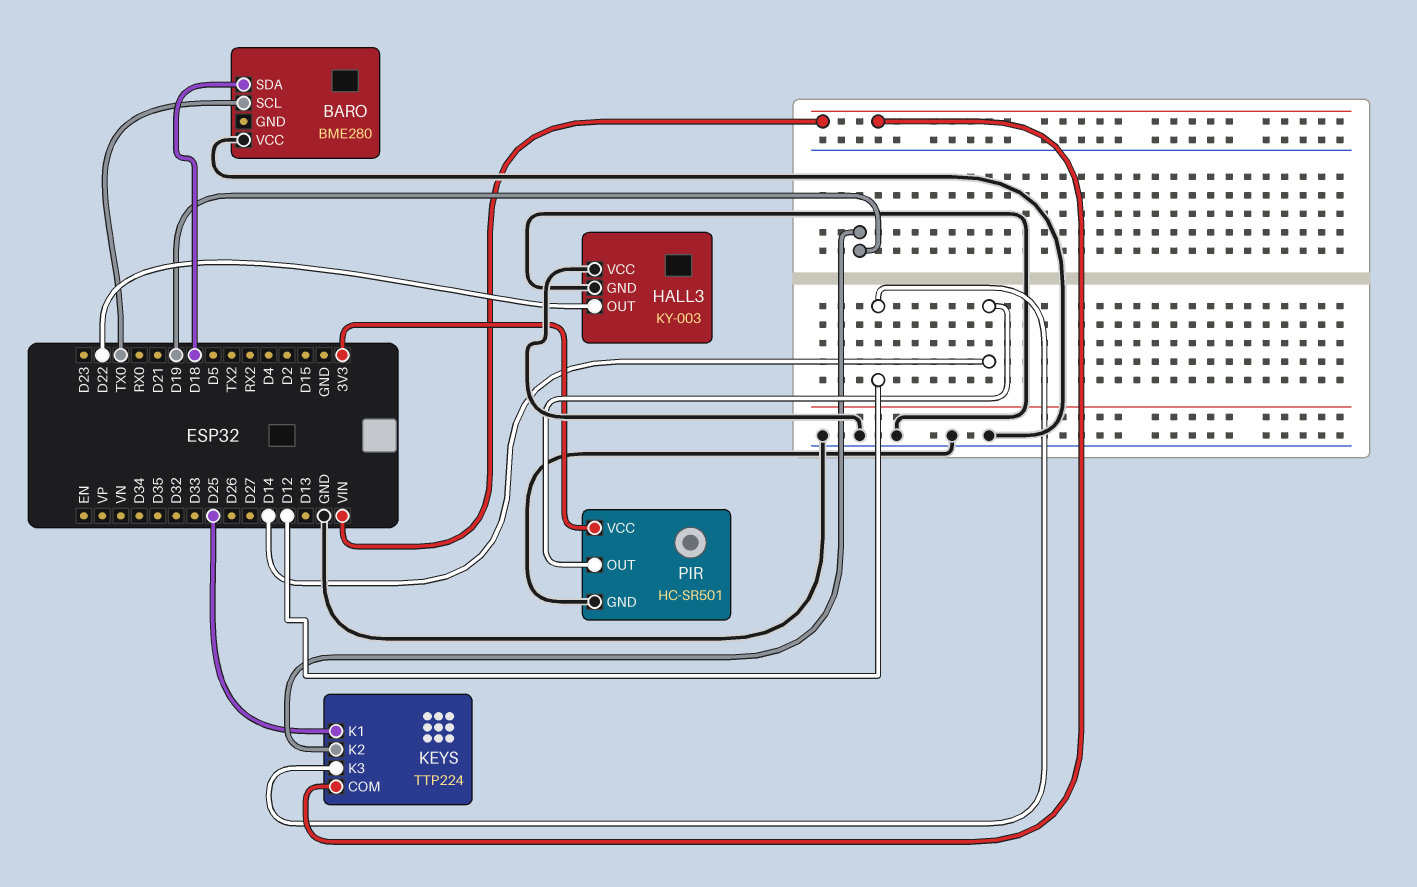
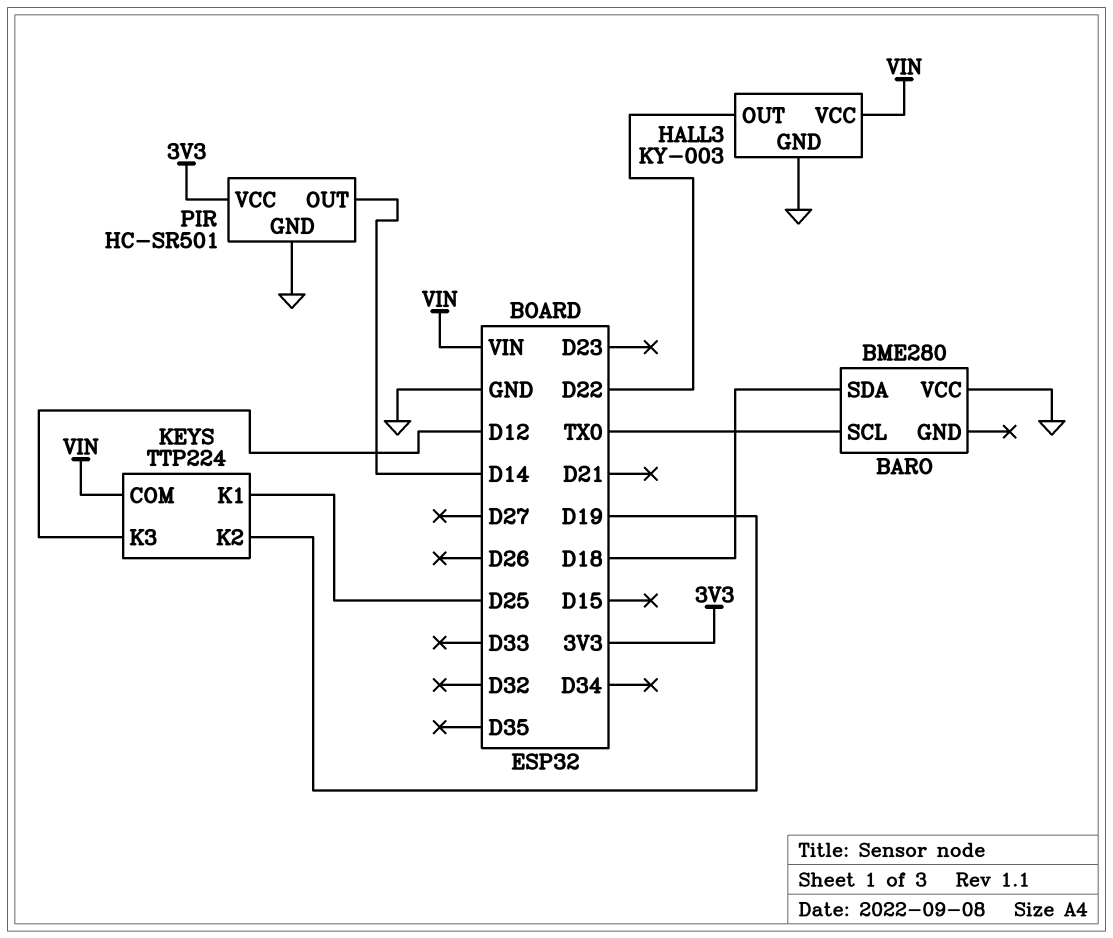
HALL3 pin VCC: GND -> VIN

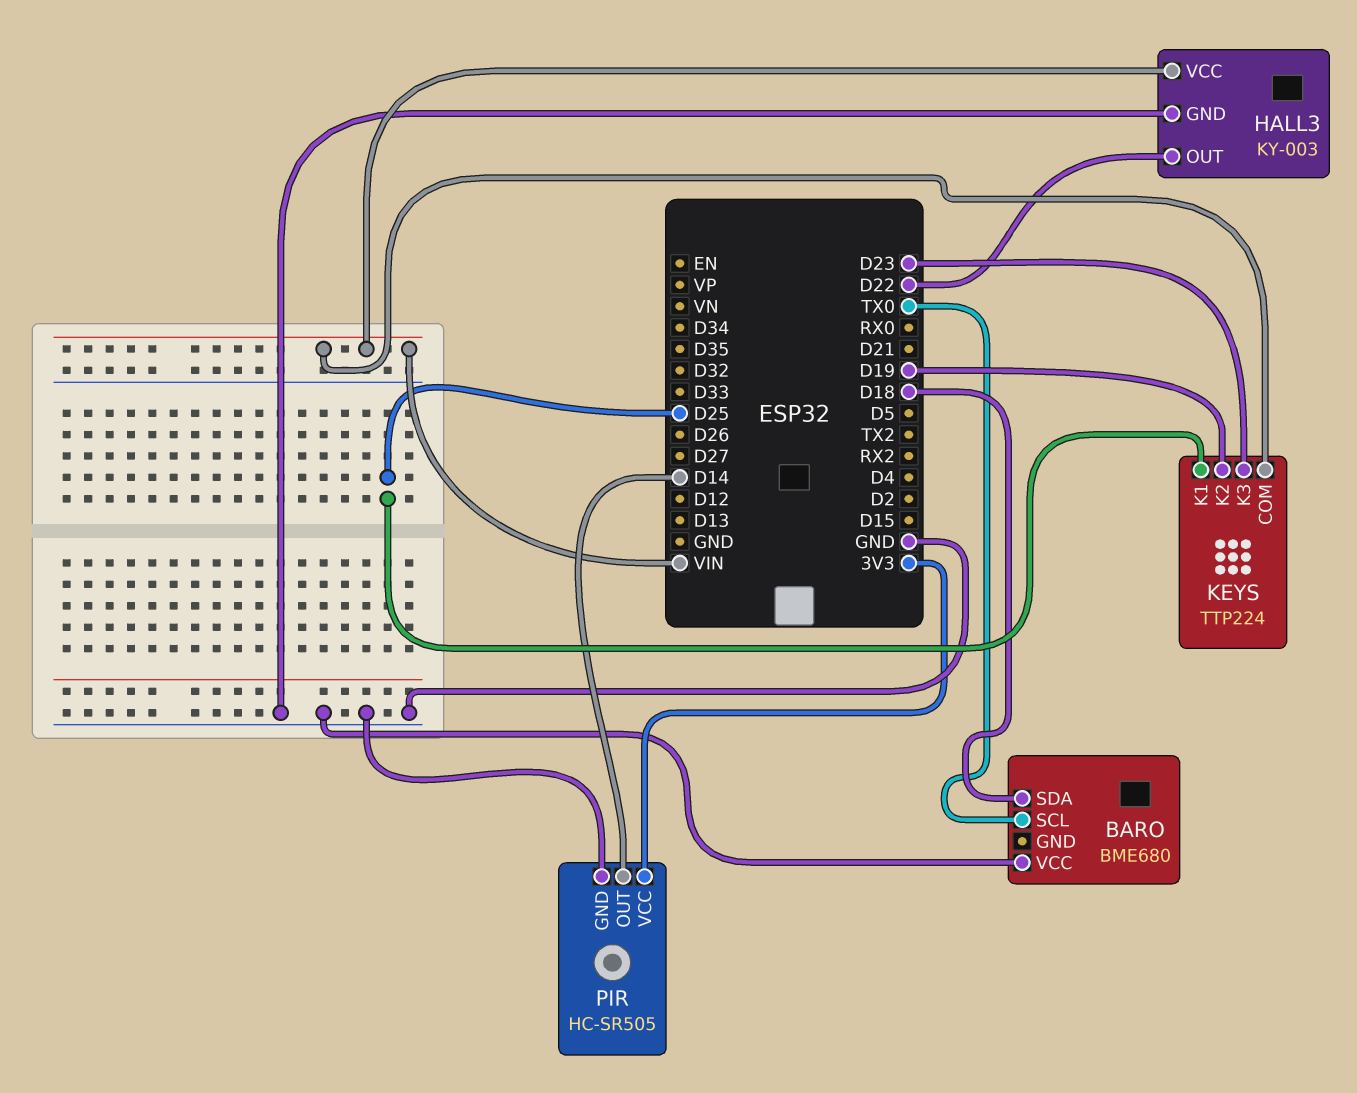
BARO: BME280 -> BME680
KEYS pin K3: D12 -> D23
PIR: HC-SR501 -> HC-SR505

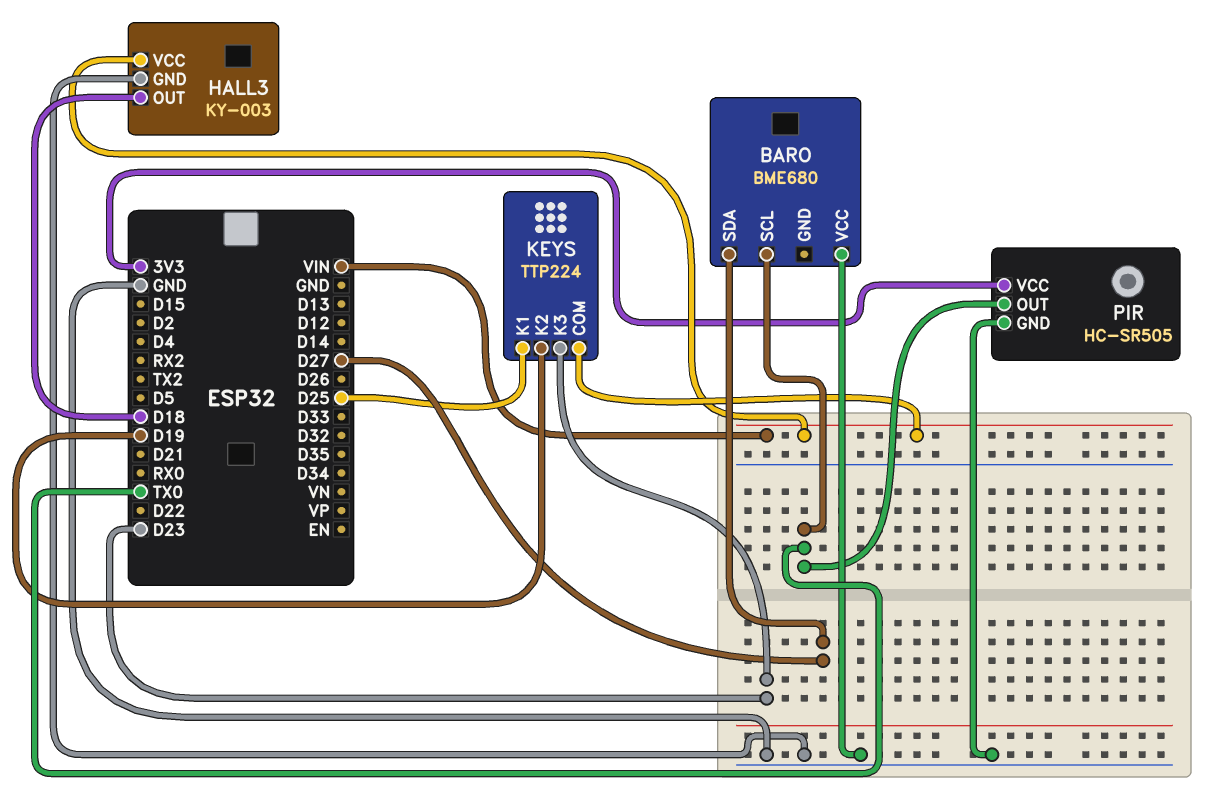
BARO pin SDA: D18 -> D27
HALL3 pin OUT: D22 -> D18
PIR pin OUT: D14 -> TX0

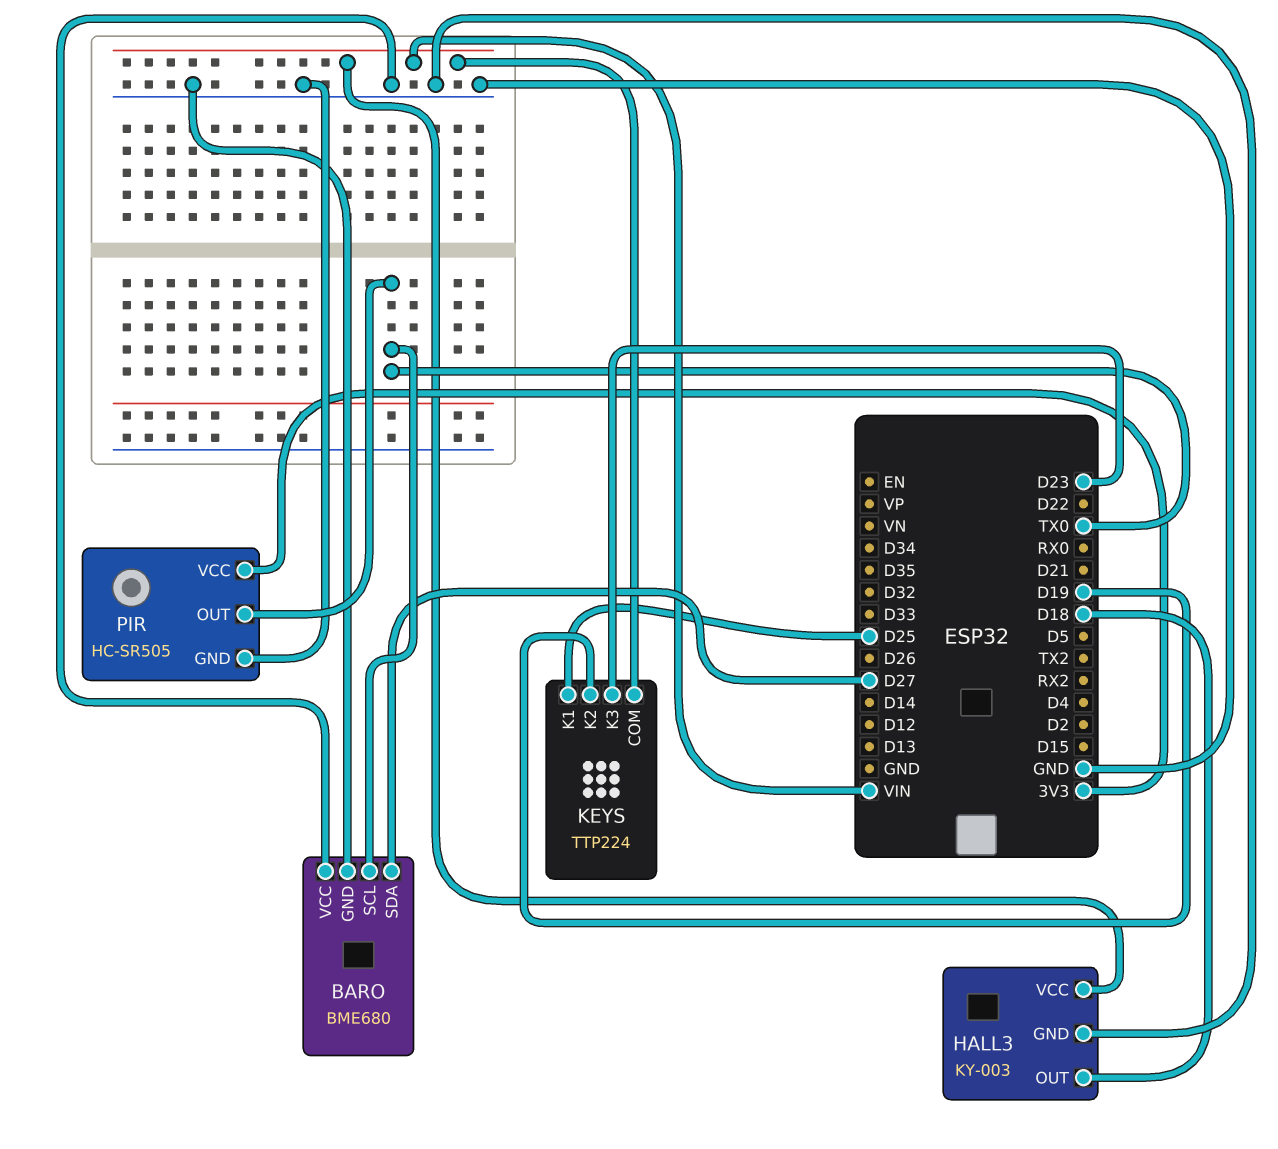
BARO pin GND: none -> GND

